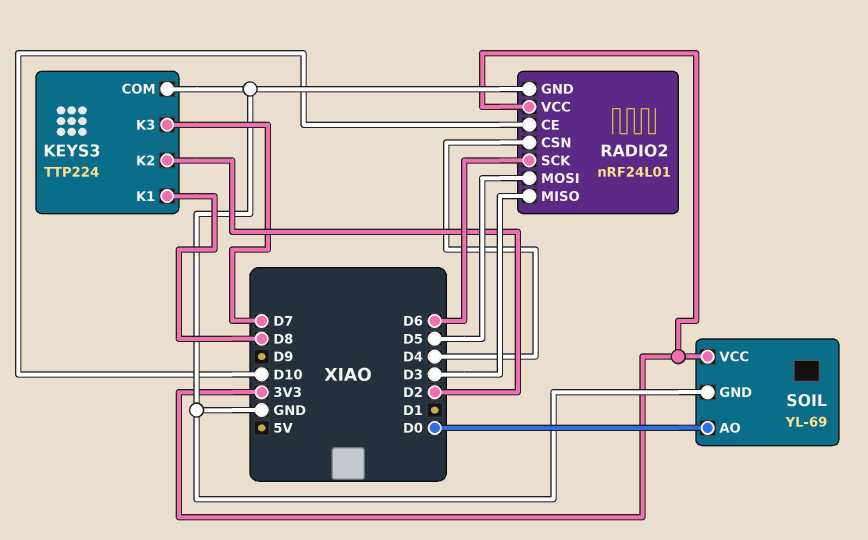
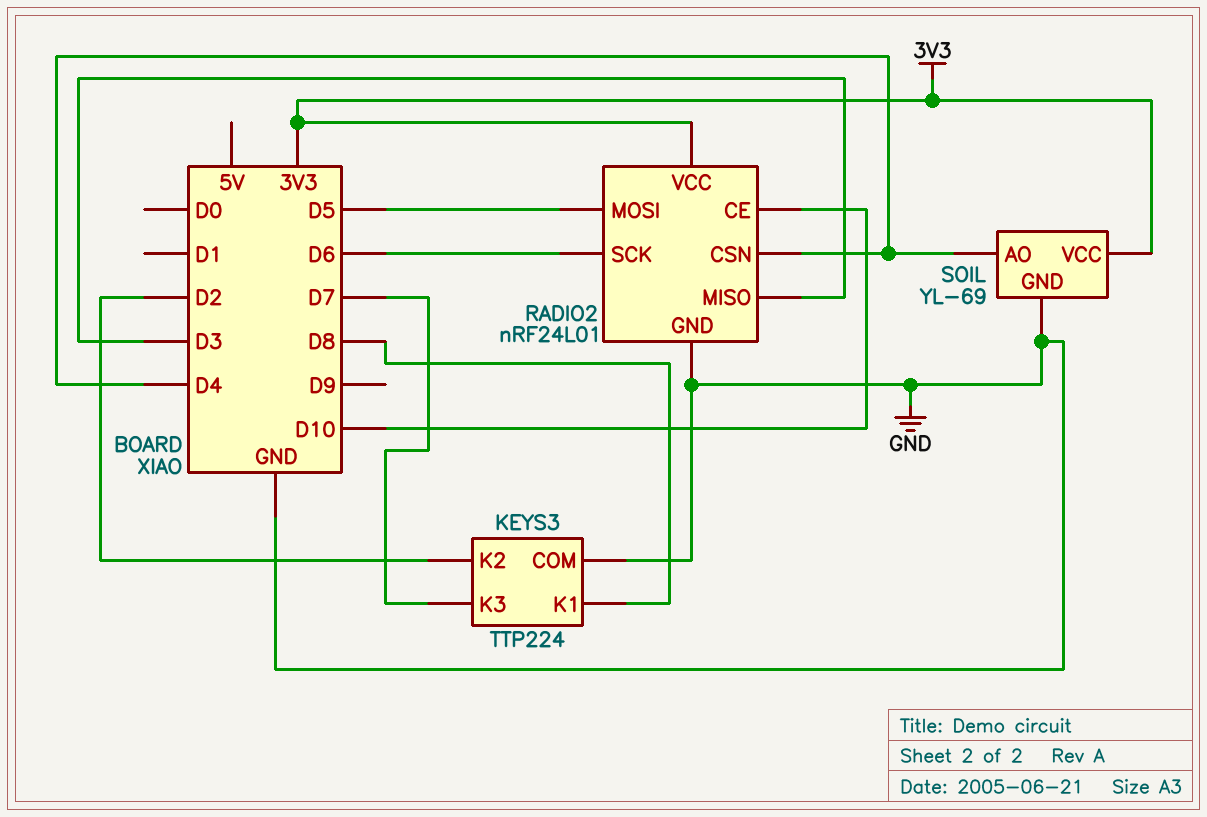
SOIL pin AO: D0 -> D4

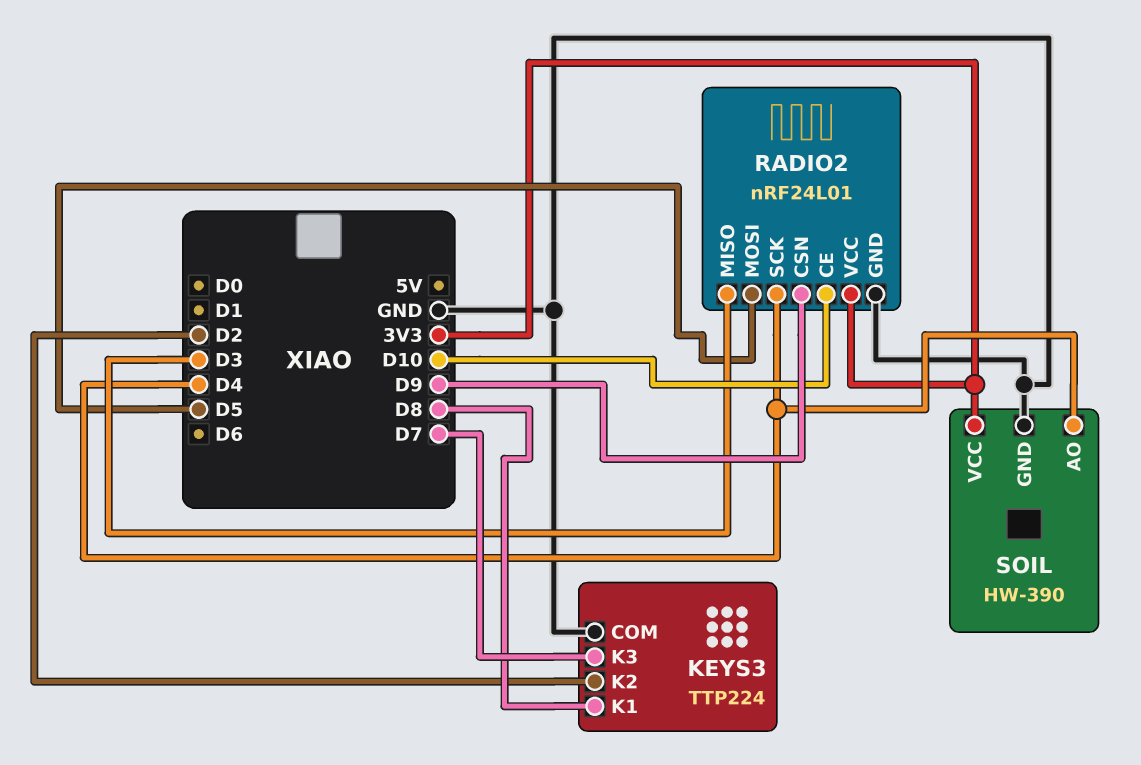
RADIO2 pin CSN: D4 -> D9
RADIO2 pin SCK: D6 -> D4
SOIL: YL-69 -> HW-390

